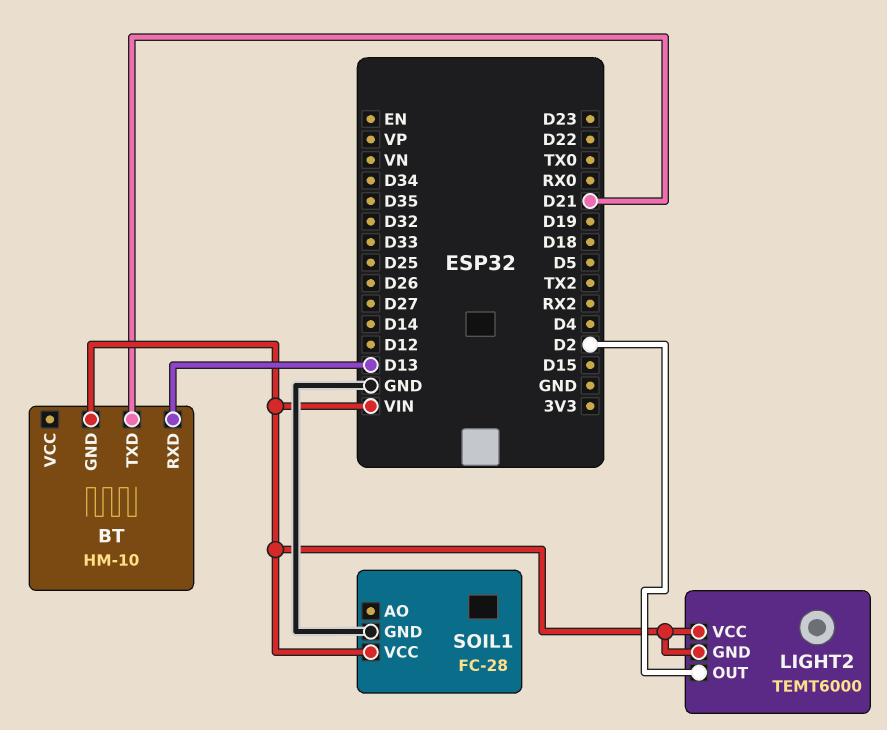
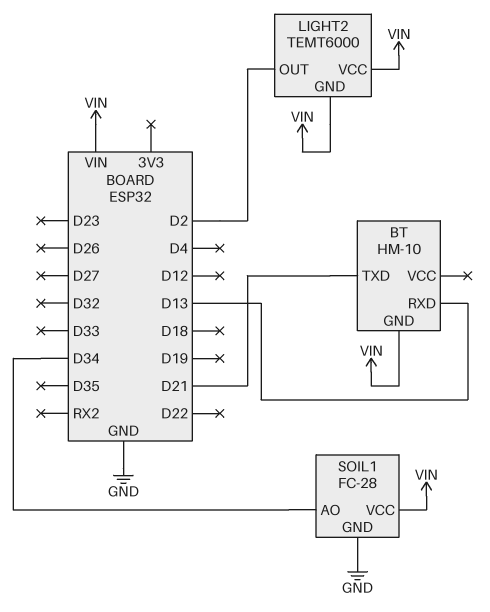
SOIL1 pin AO: none -> D34

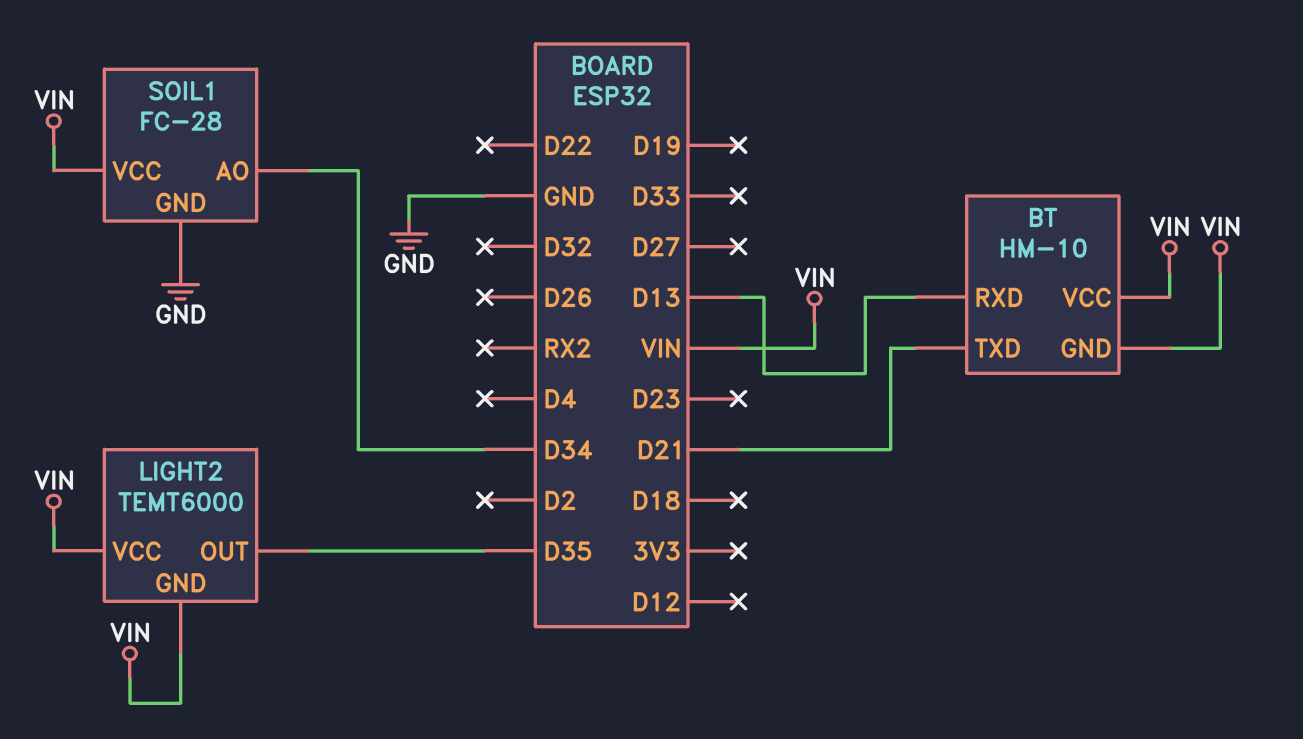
BT pin VCC: none -> VIN
LIGHT2 pin OUT: D2 -> D35

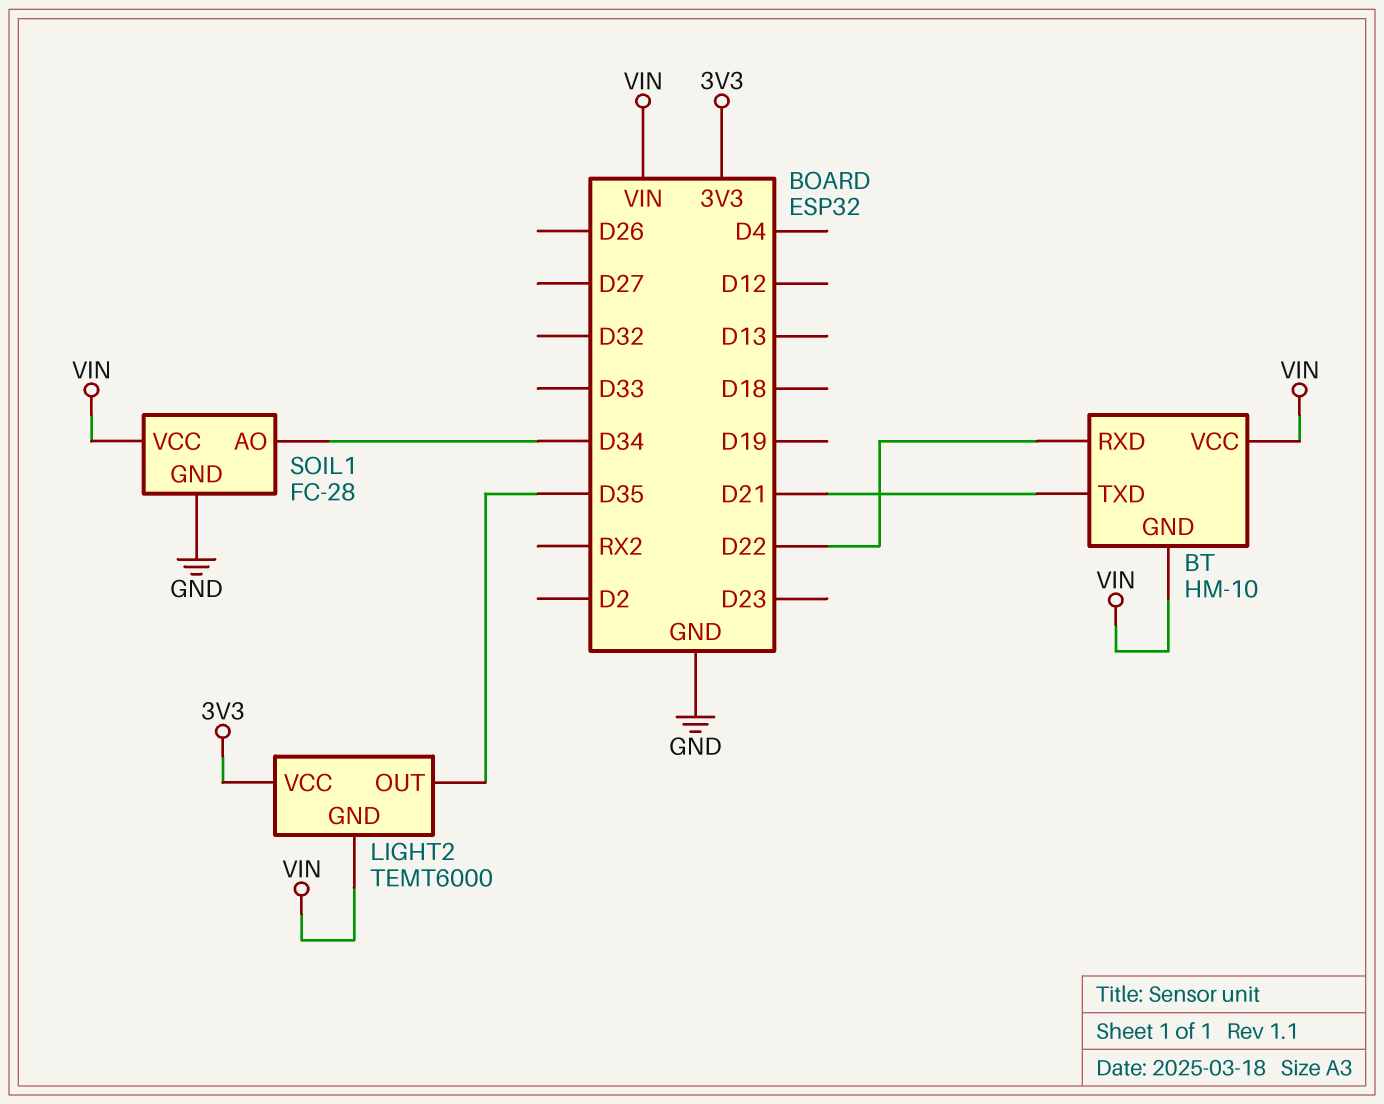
BT pin RXD: D13 -> D22
LIGHT2 pin VCC: VIN -> 3V3

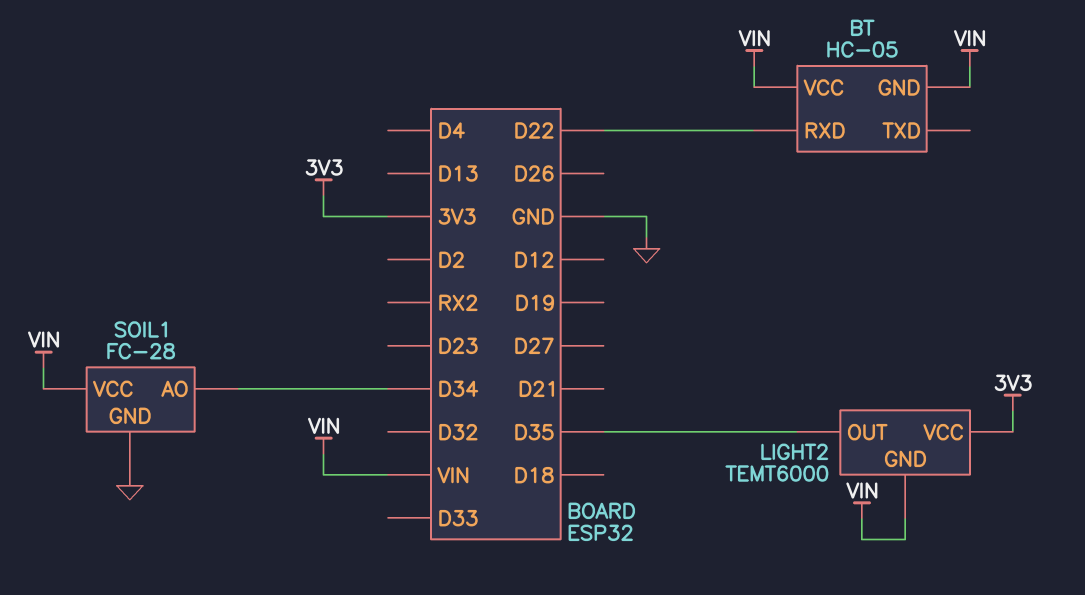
BT: HM-10 -> HC-05
BT pin TXD: D21 -> none

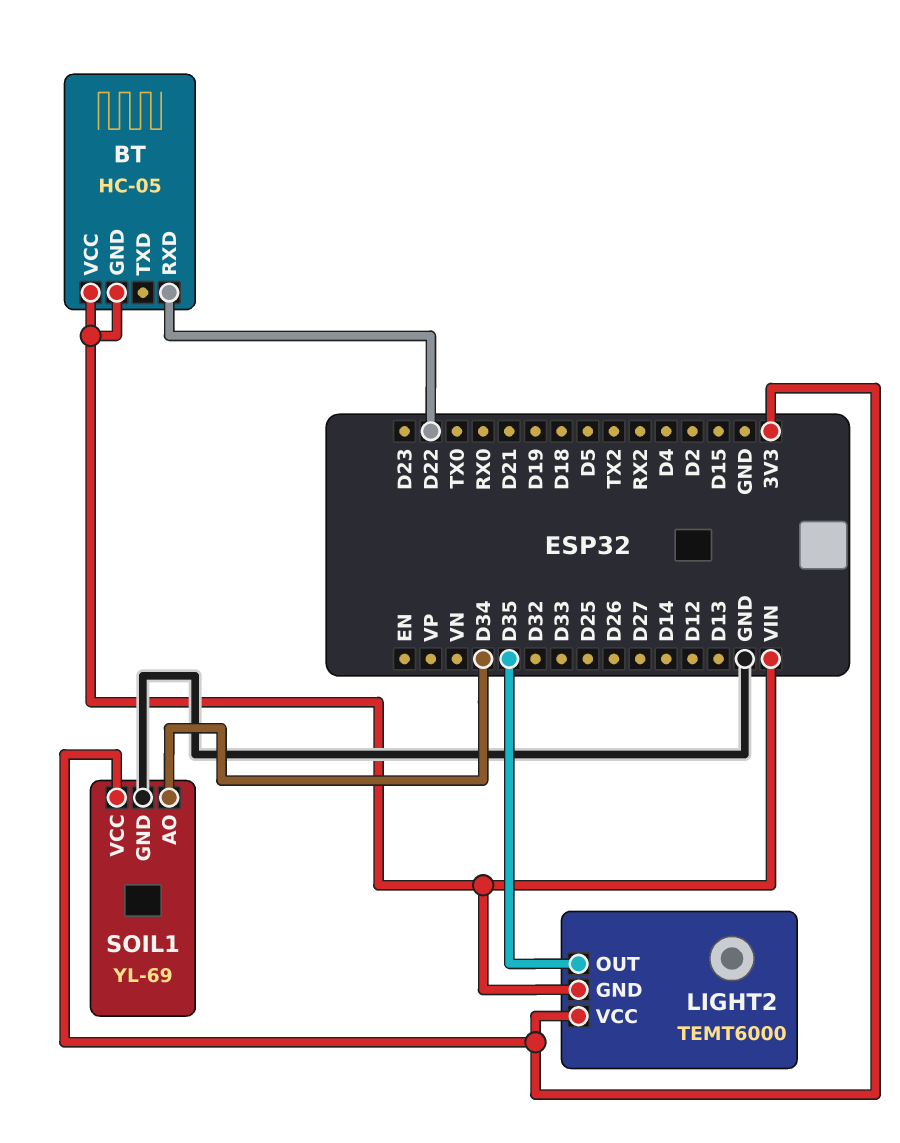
SOIL1: FC-28 -> YL-69
SOIL1 pin VCC: VIN -> 3V3

